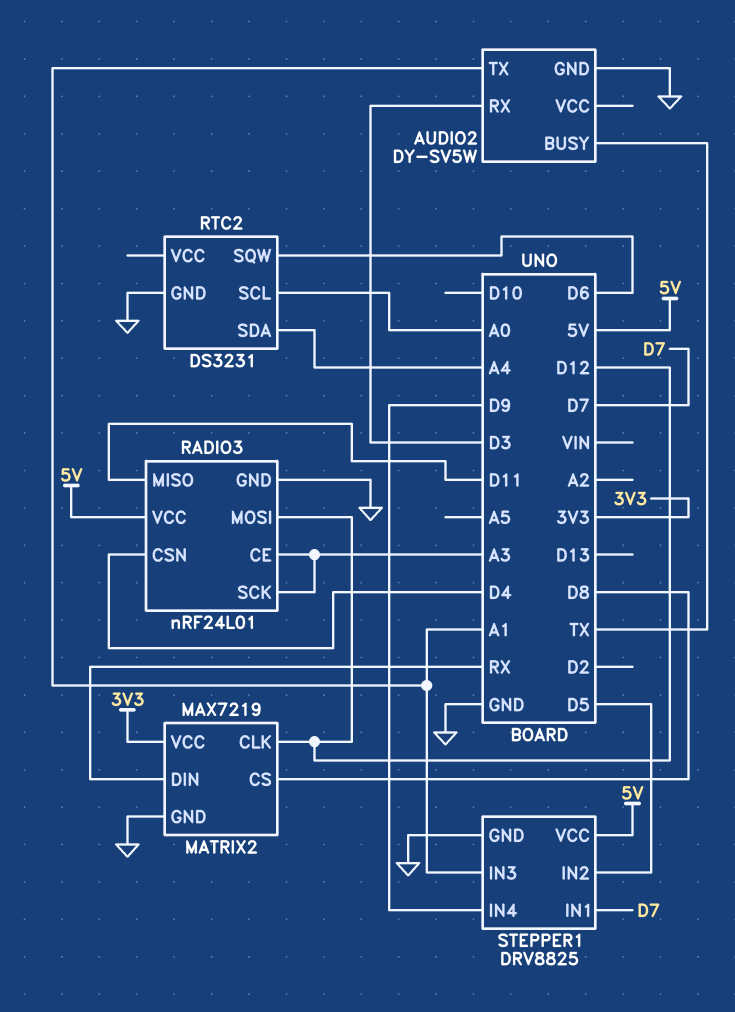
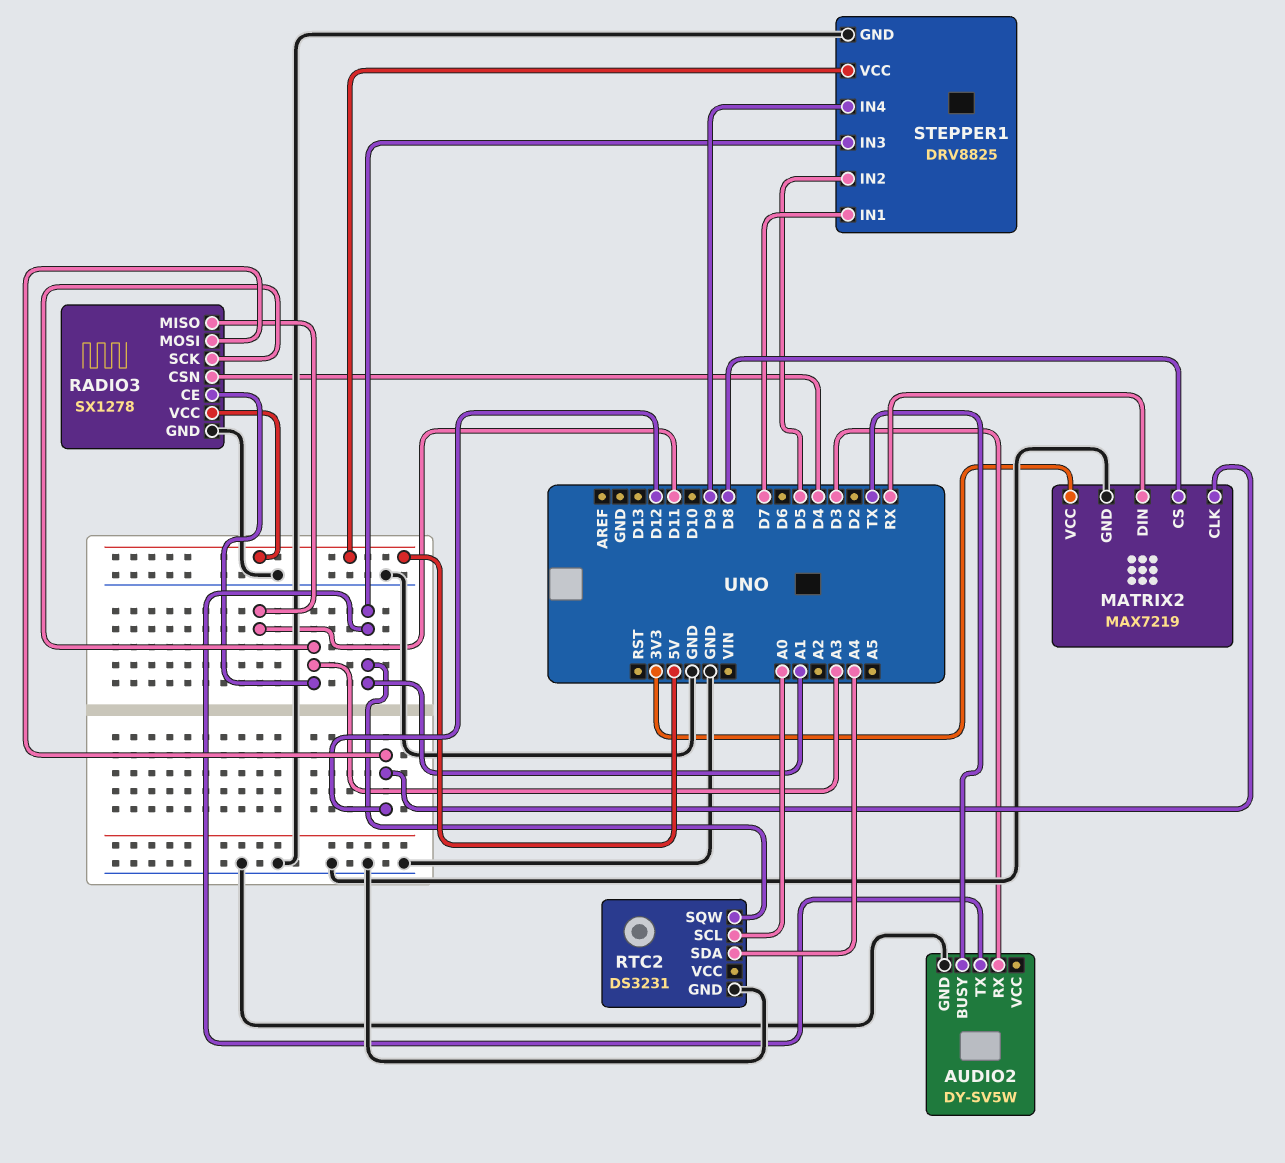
RADIO3: nRF24L01 -> SX1278
RTC2 pin SQW: D6 -> A1

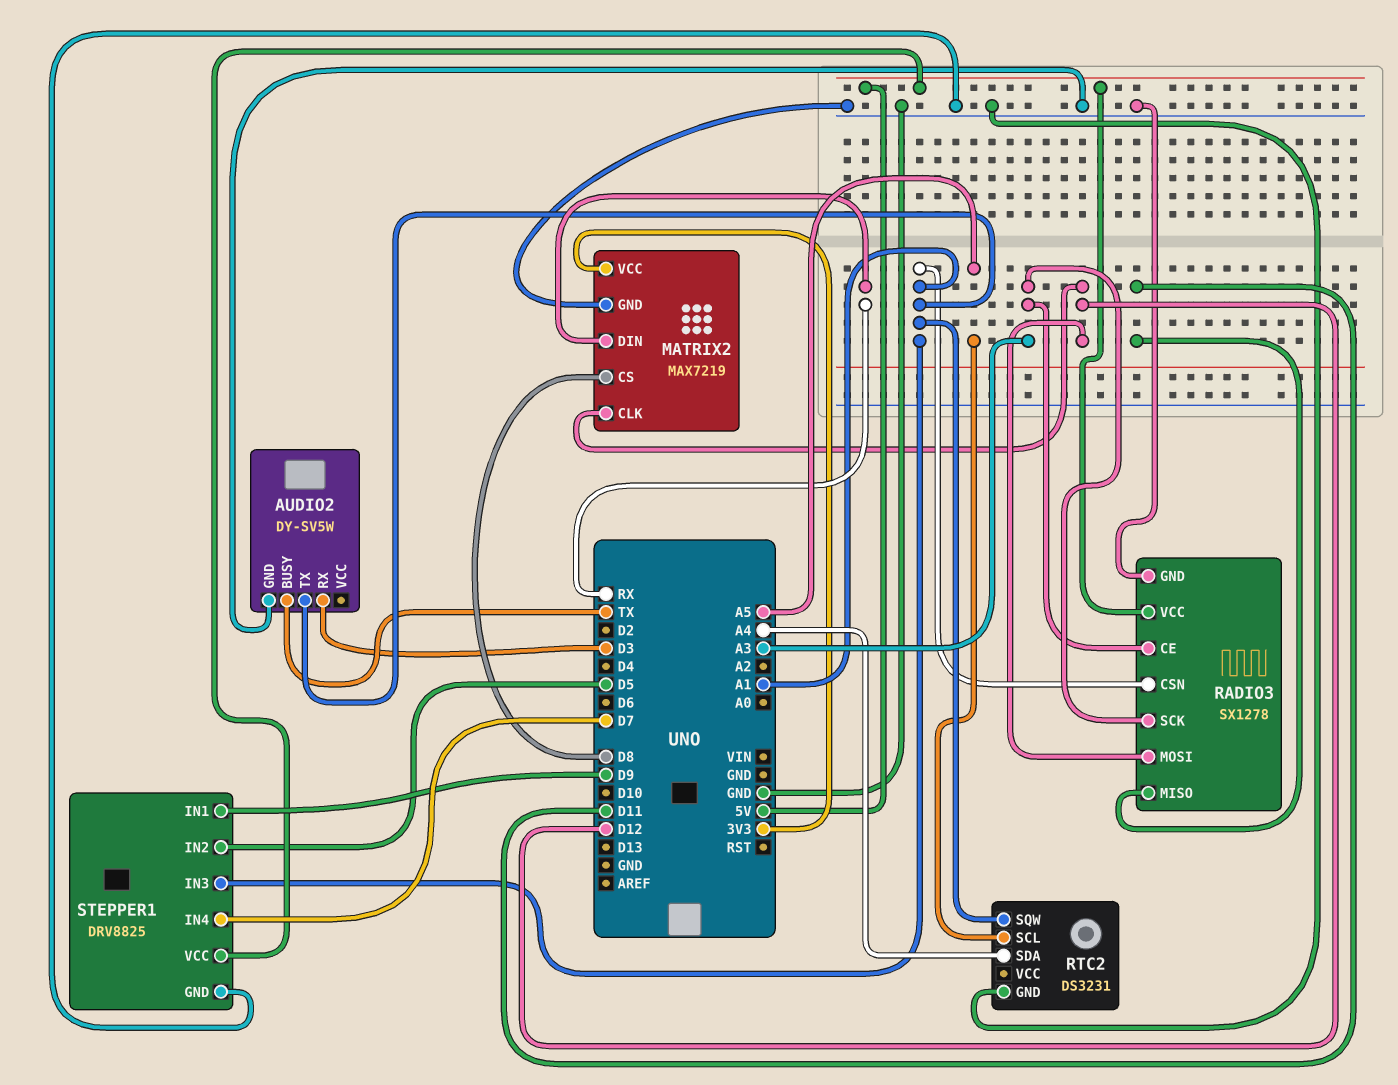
RADIO3 pin CSN: D4 -> A1
RTC2 pin SCL: A0 -> A5
STEPPER1 pin IN1: D7 -> D9
STEPPER1 pin IN4: D9 -> D7

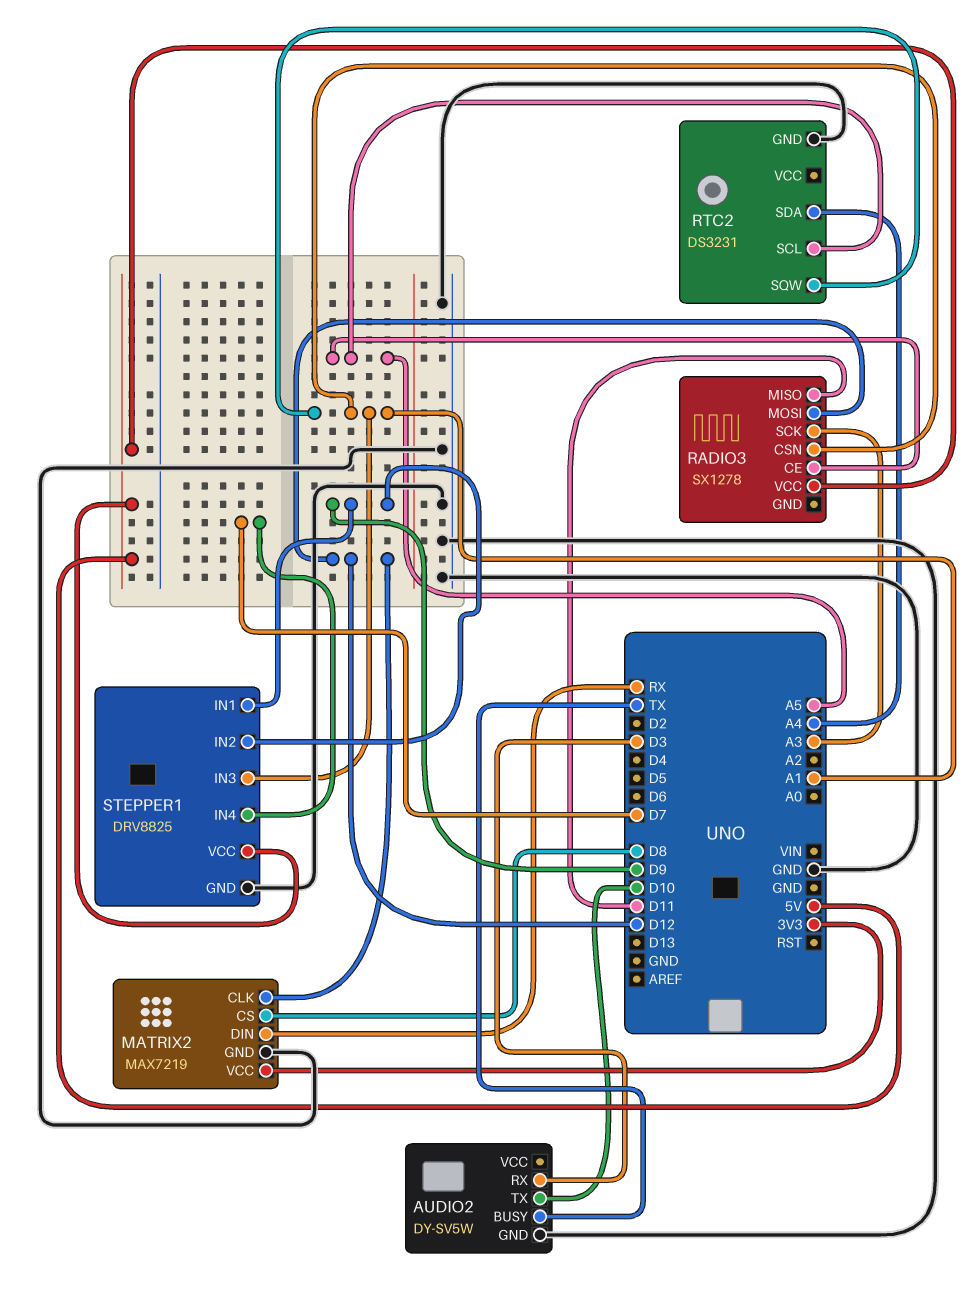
AUDIO2 pin TX: A1 -> D10
RADIO3 pin CE: A3 -> A5
RADIO3 pin GND: GND -> none
STEPPER1 pin IN2: D5 -> D9

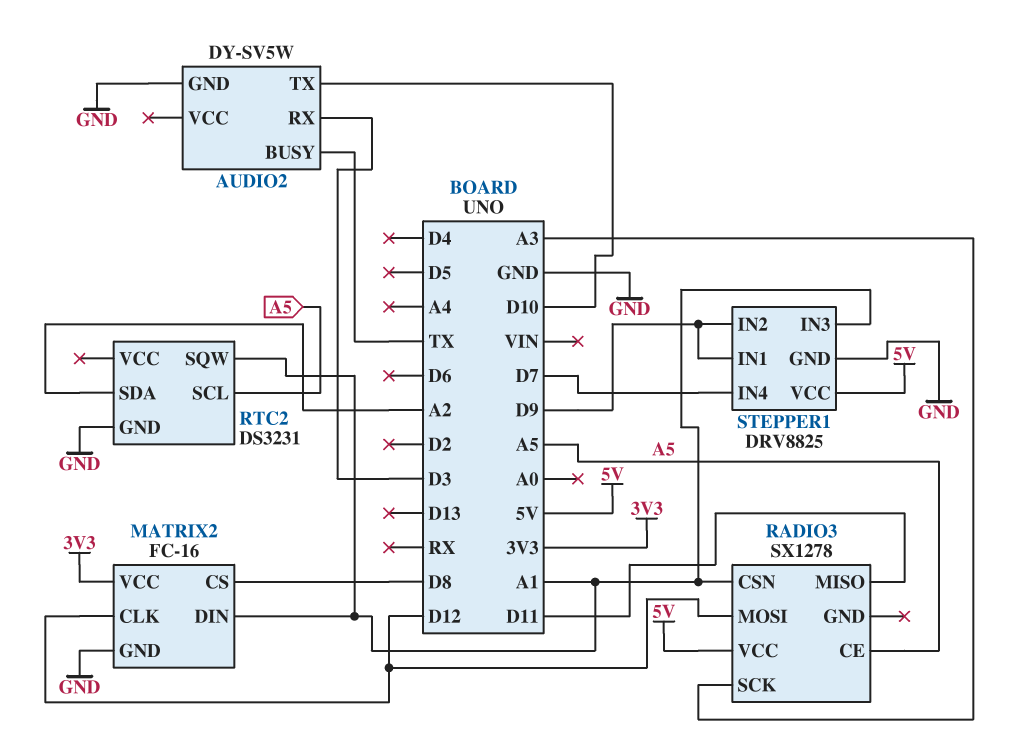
MATRIX2: MAX7219 -> FC-16
MATRIX2 pin DIN: RX -> A1
RTC2 pin SDA: A4 -> A2

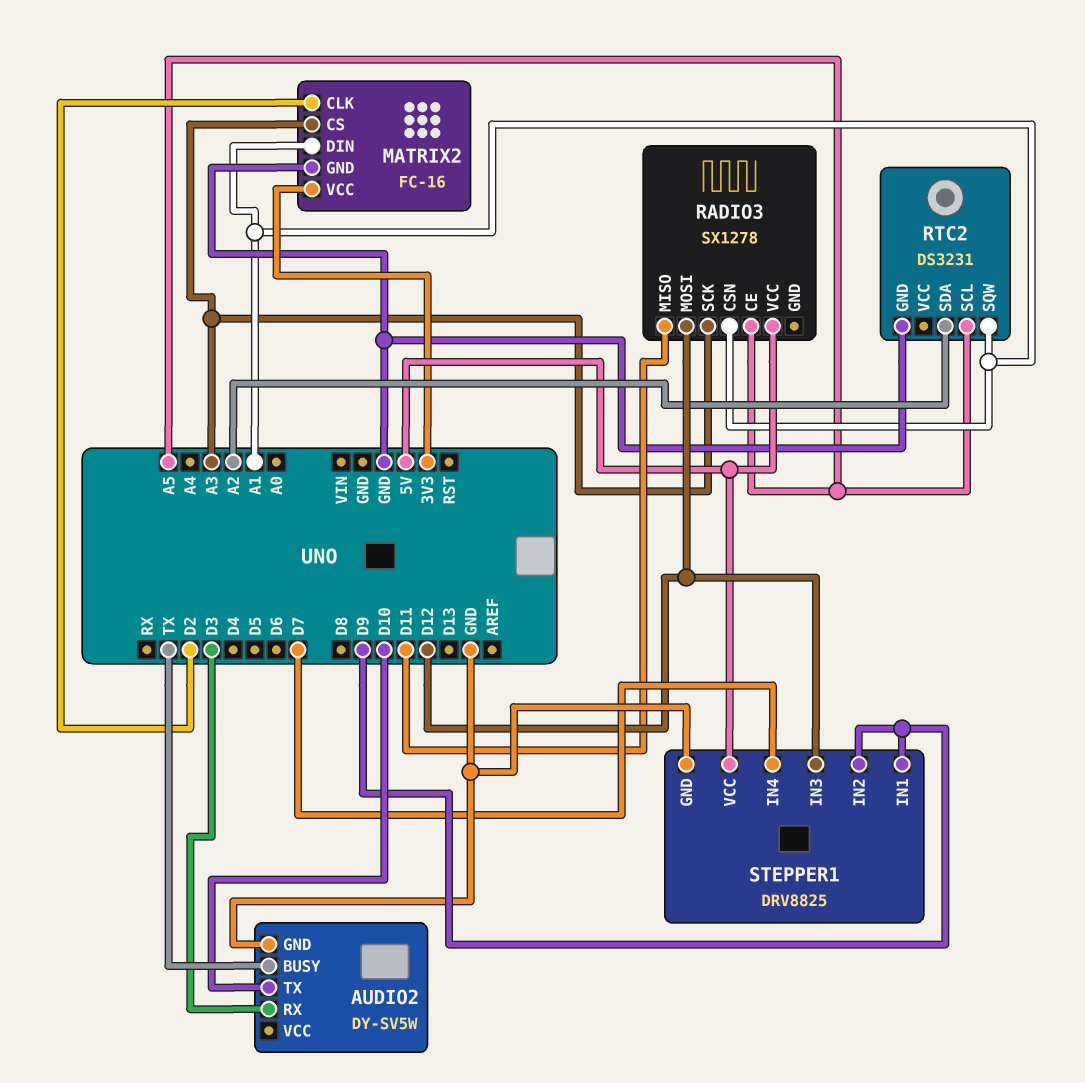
MATRIX2 pin CLK: D12 -> D2
MATRIX2 pin CS: D8 -> A3
STEPPER1 pin IN3: A1 -> D12

